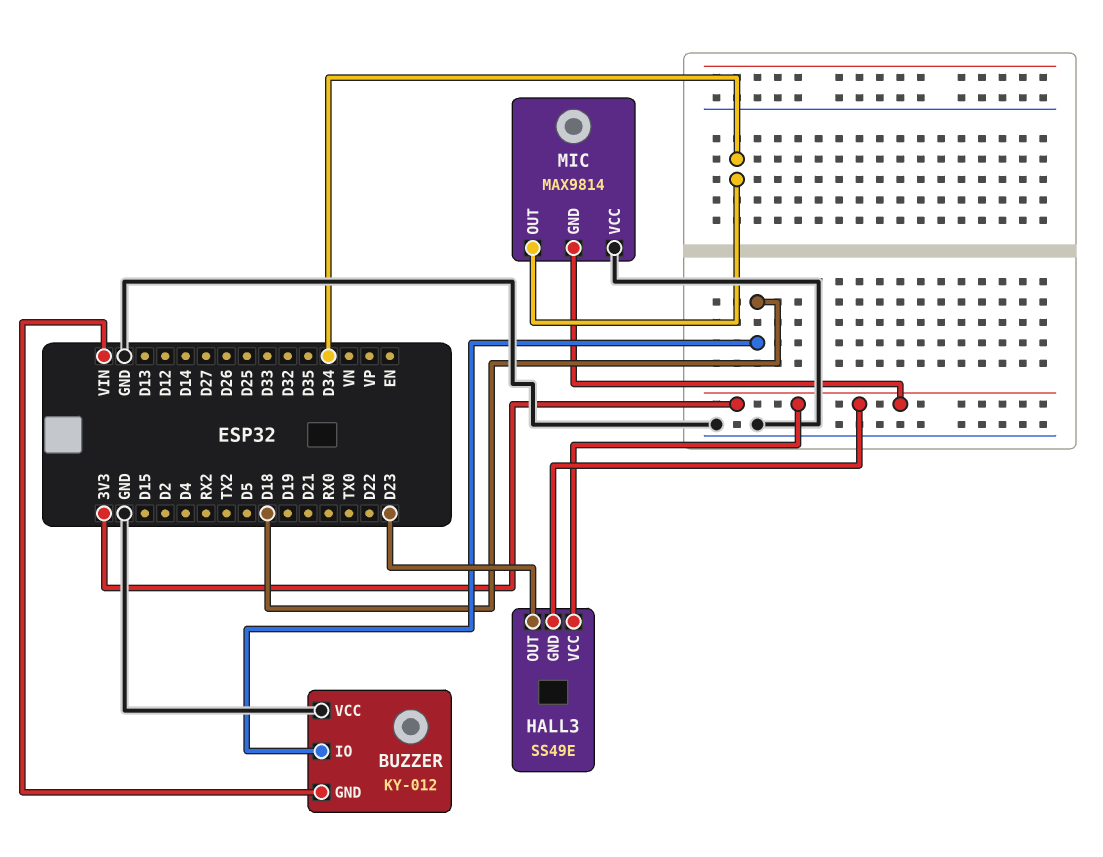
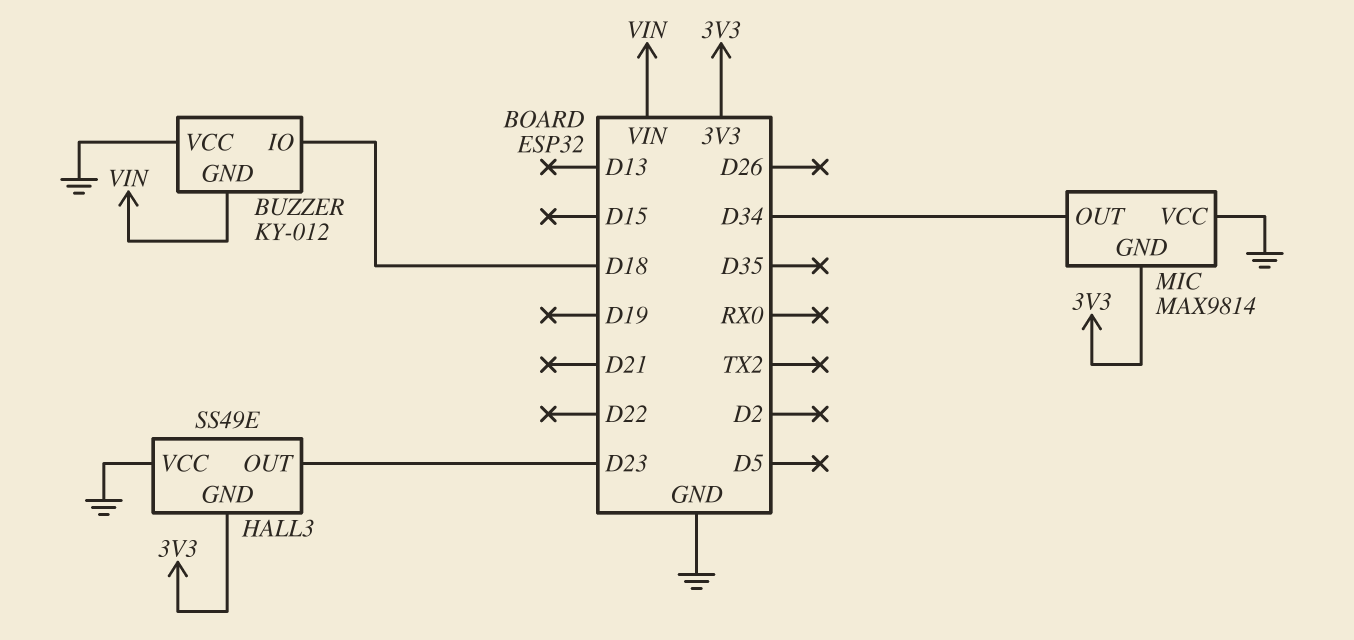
HALL3 pin VCC: 3V3 -> GND

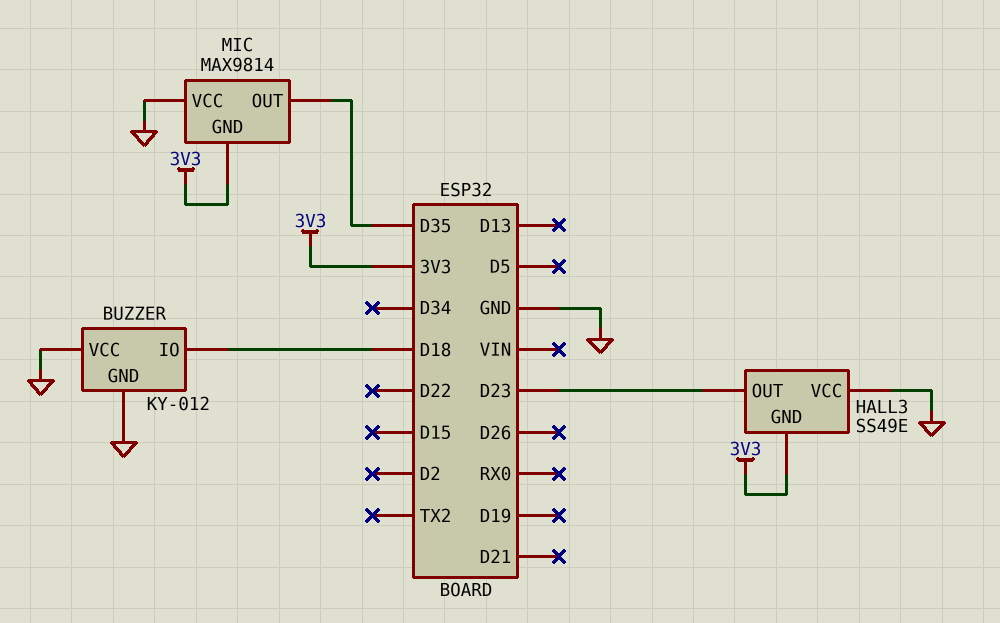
BUZZER pin GND: VIN -> GND
MIC pin OUT: D34 -> D35

